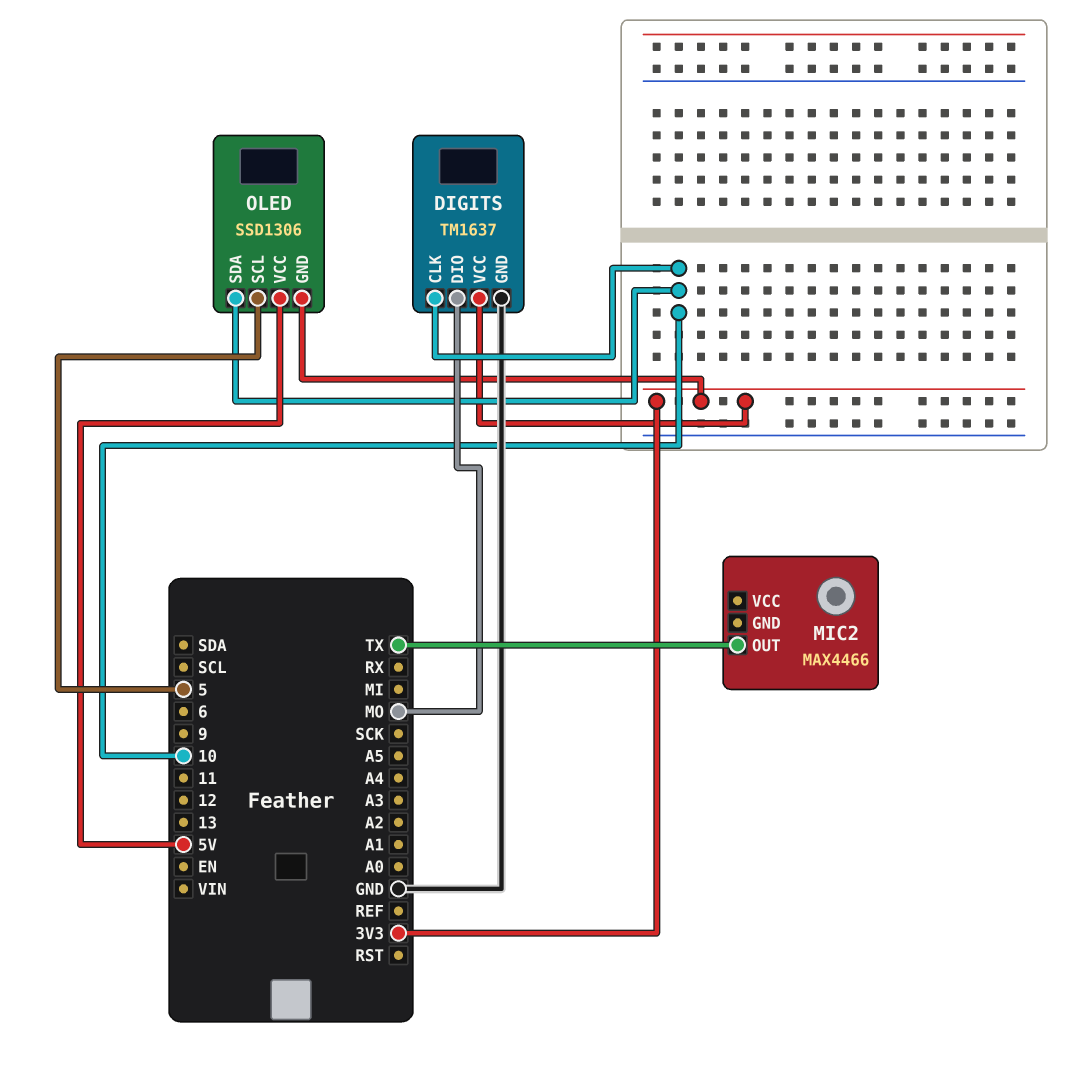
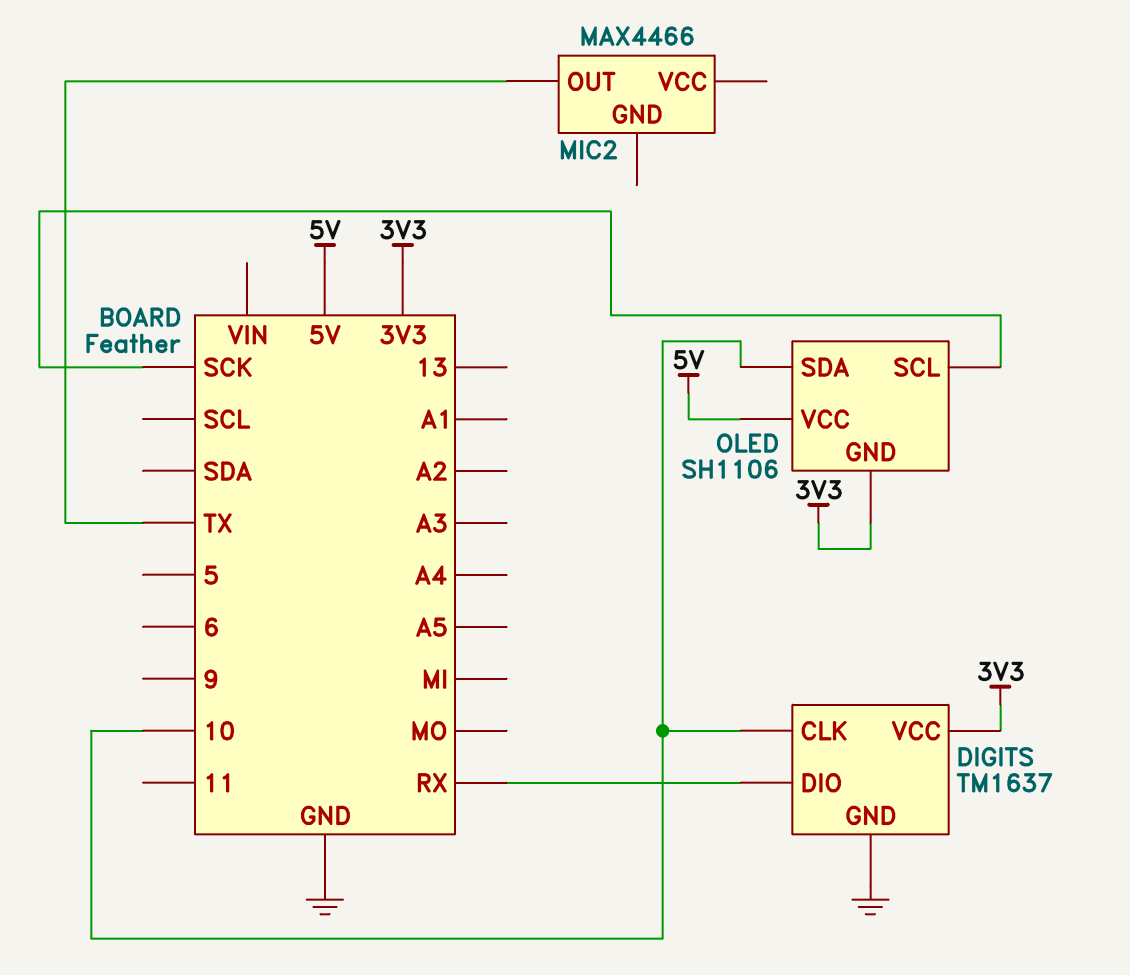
DIGITS pin DIO: MO -> RX
OLED: SSD1306 -> SH1106
OLED pin SCL: 5 -> SCK

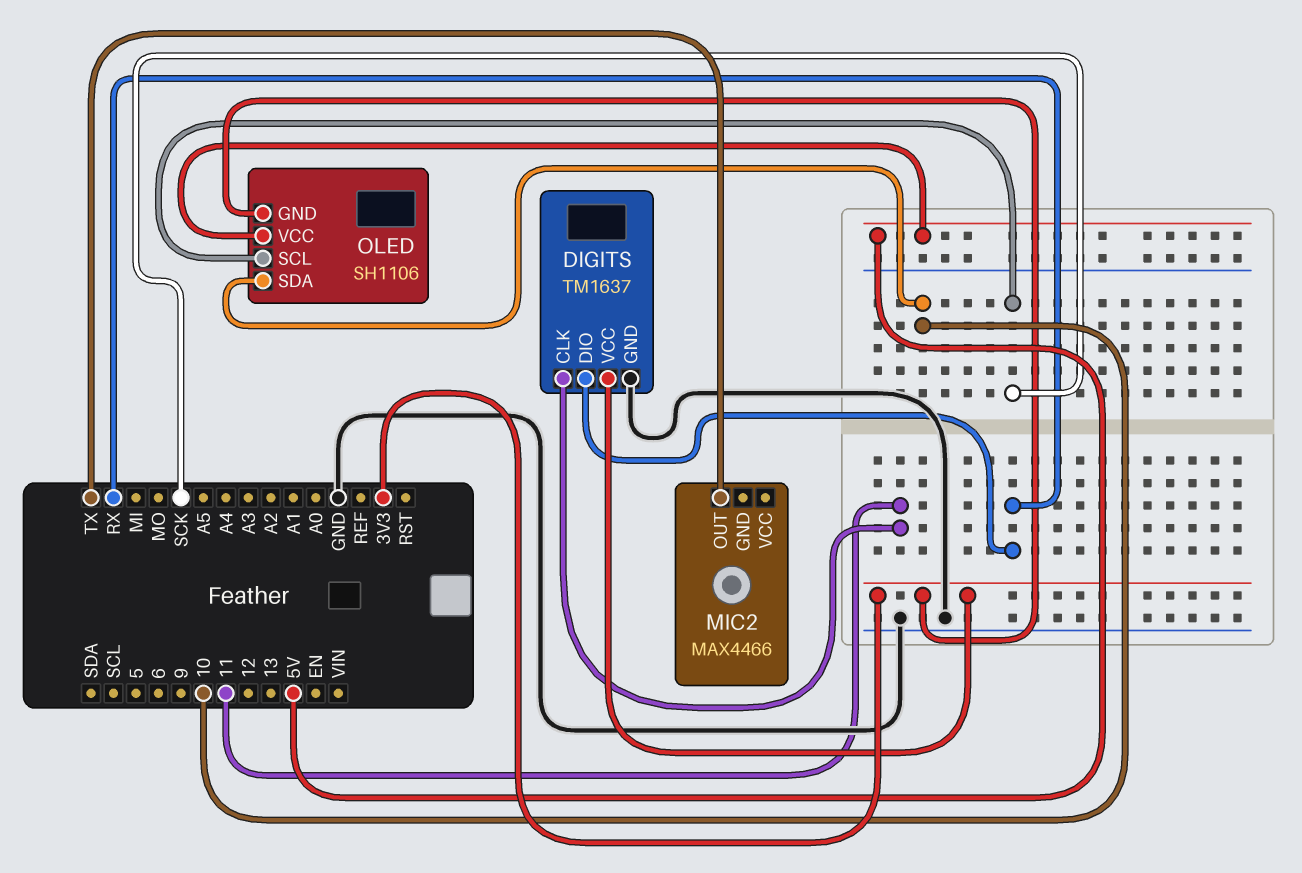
DIGITS pin CLK: 10 -> 11

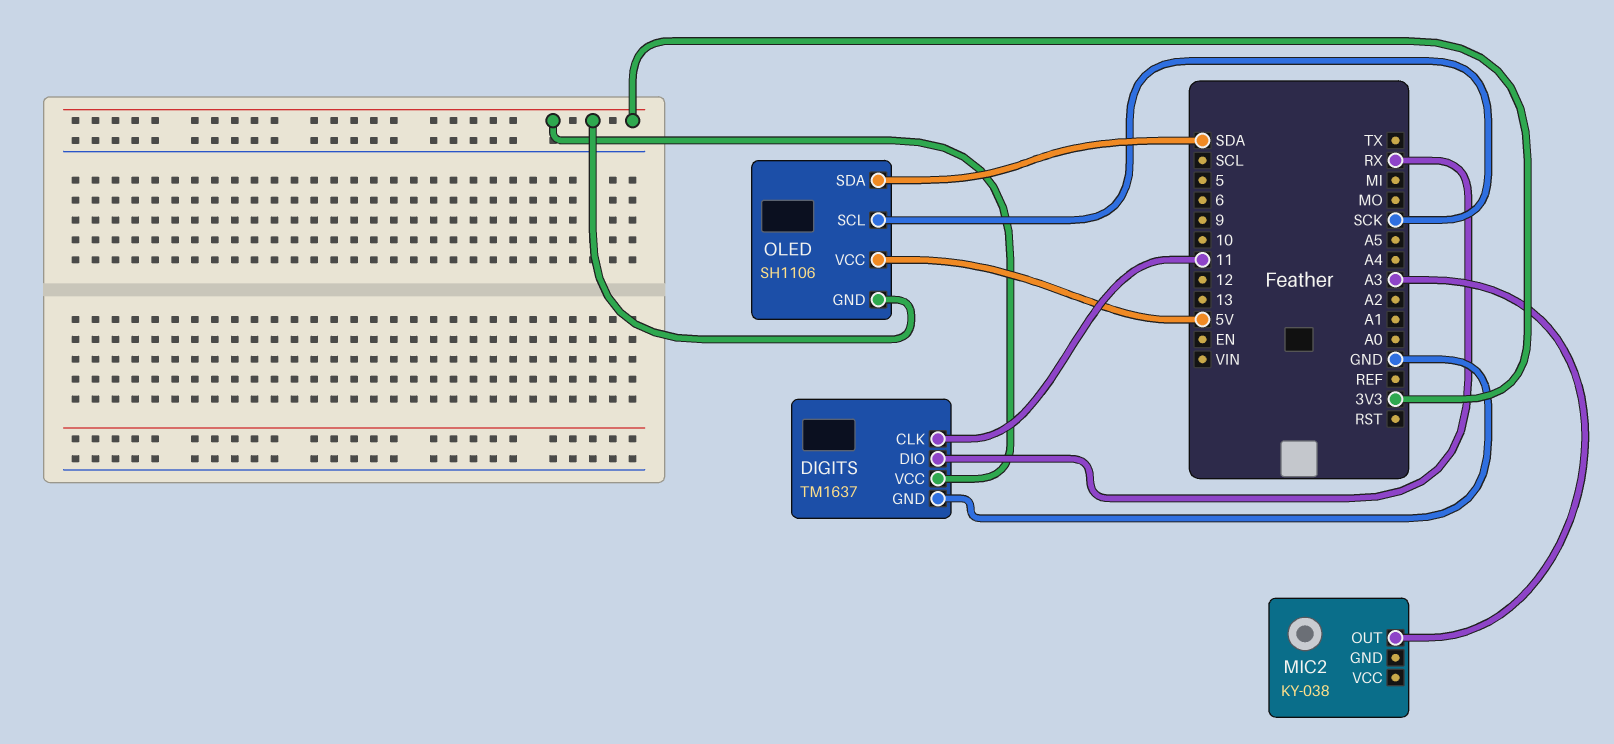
MIC2: MAX4466 -> KY-038
MIC2 pin OUT: TX -> A3
OLED pin SDA: 10 -> SDA

